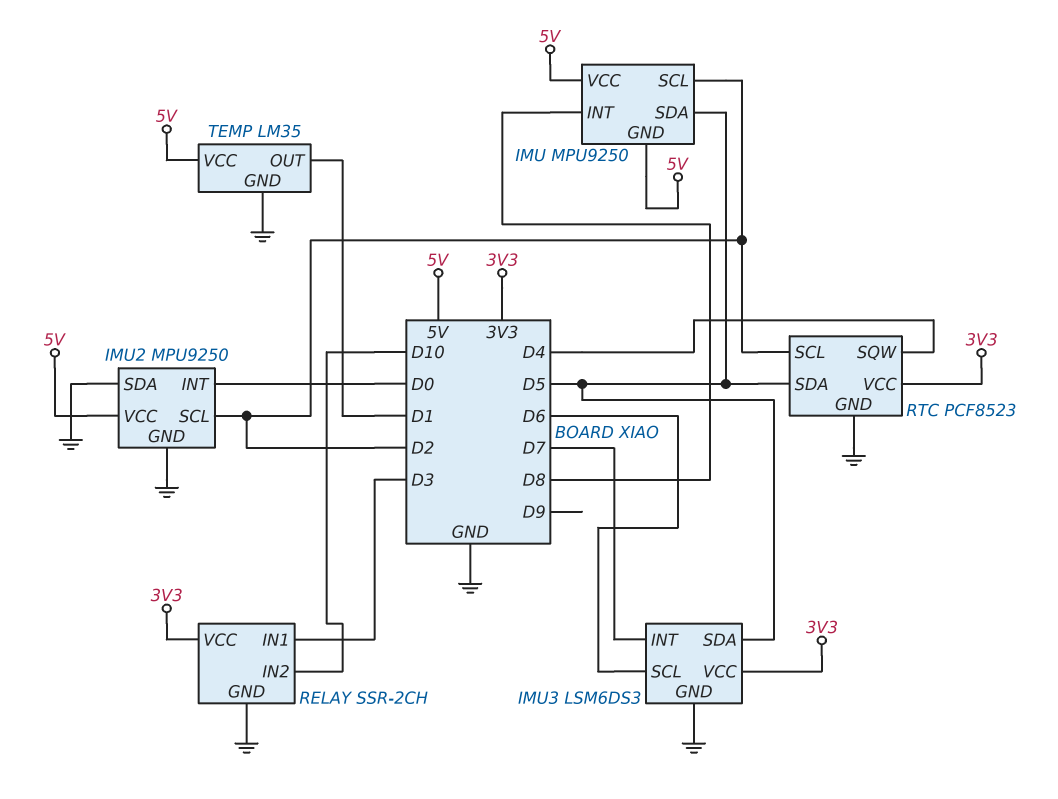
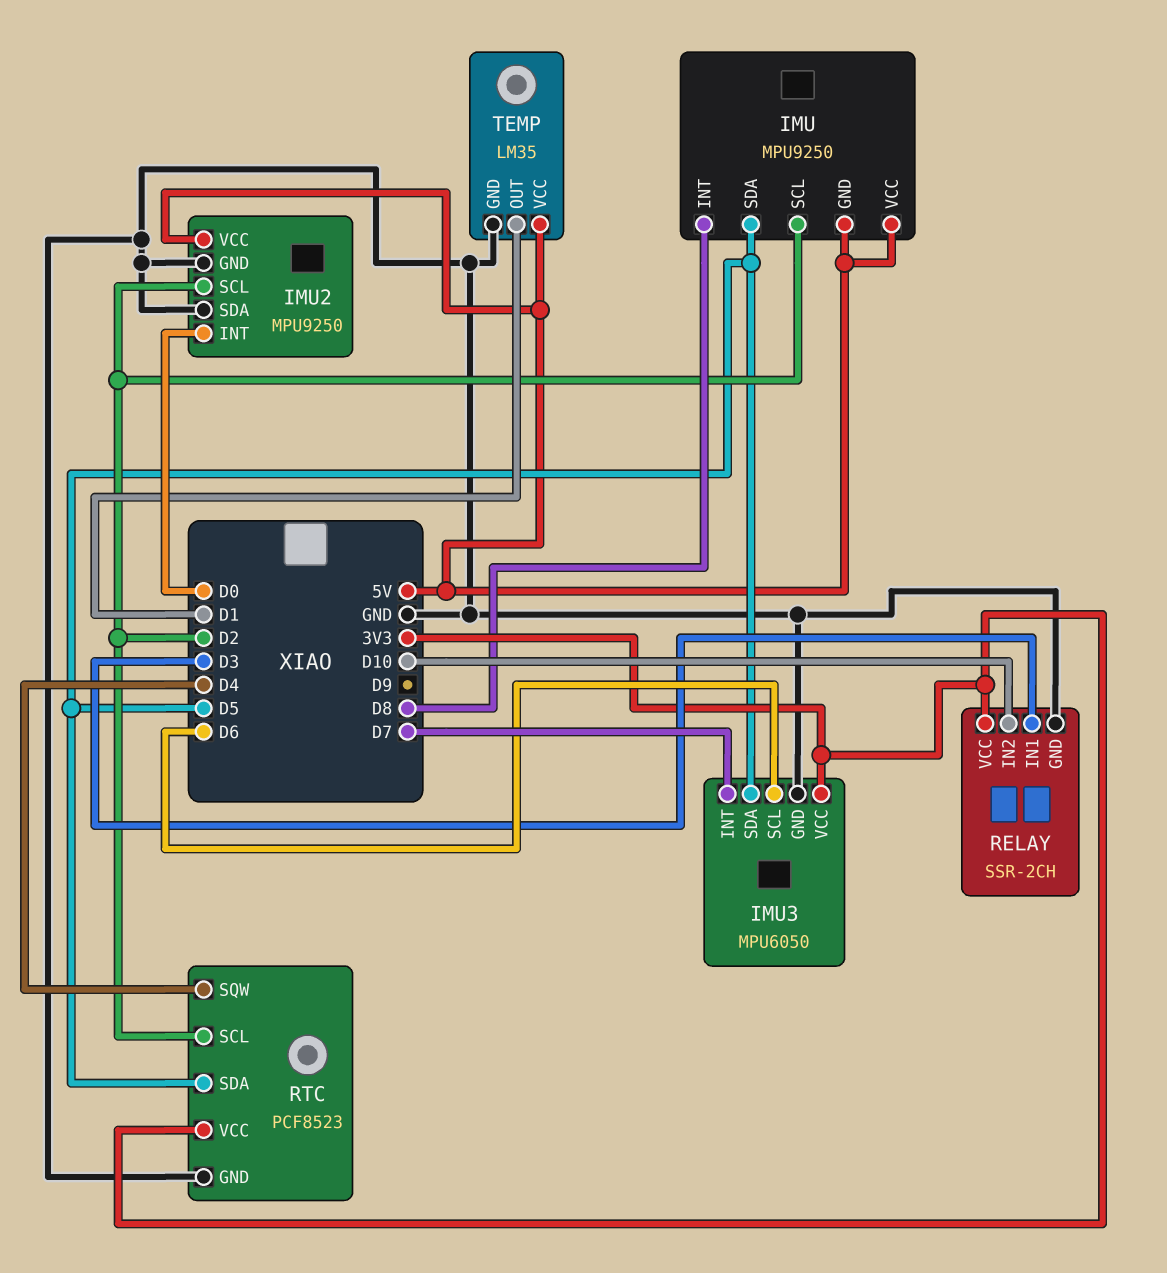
IMU3: LSM6DS3 -> MPU6050

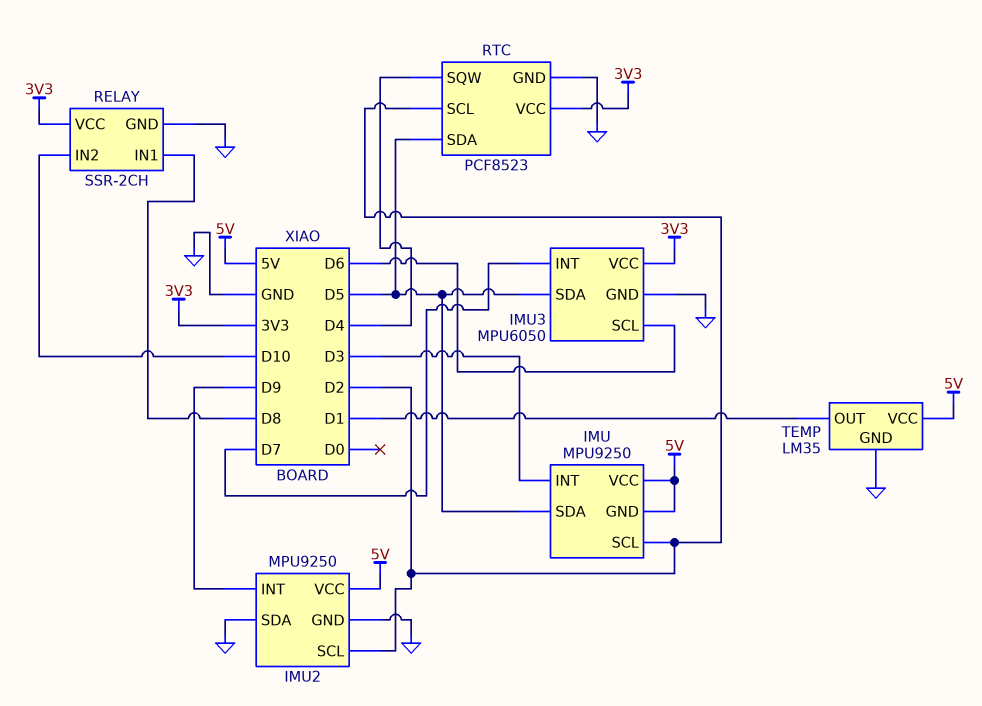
IMU pin INT: D8 -> D3
IMU2 pin INT: D0 -> D9
RELAY pin IN1: D3 -> D8

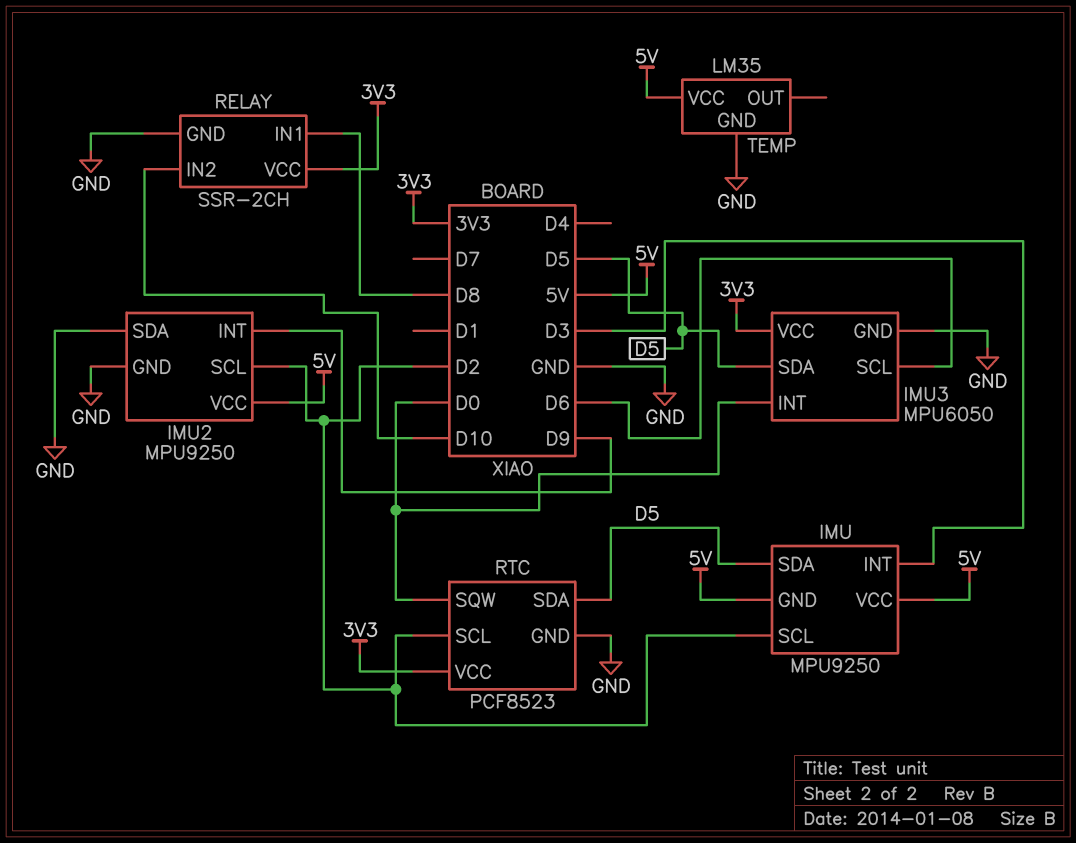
IMU3 pin INT: D7 -> D0
RTC pin SQW: D4 -> D0
TEMP pin OUT: D1 -> none

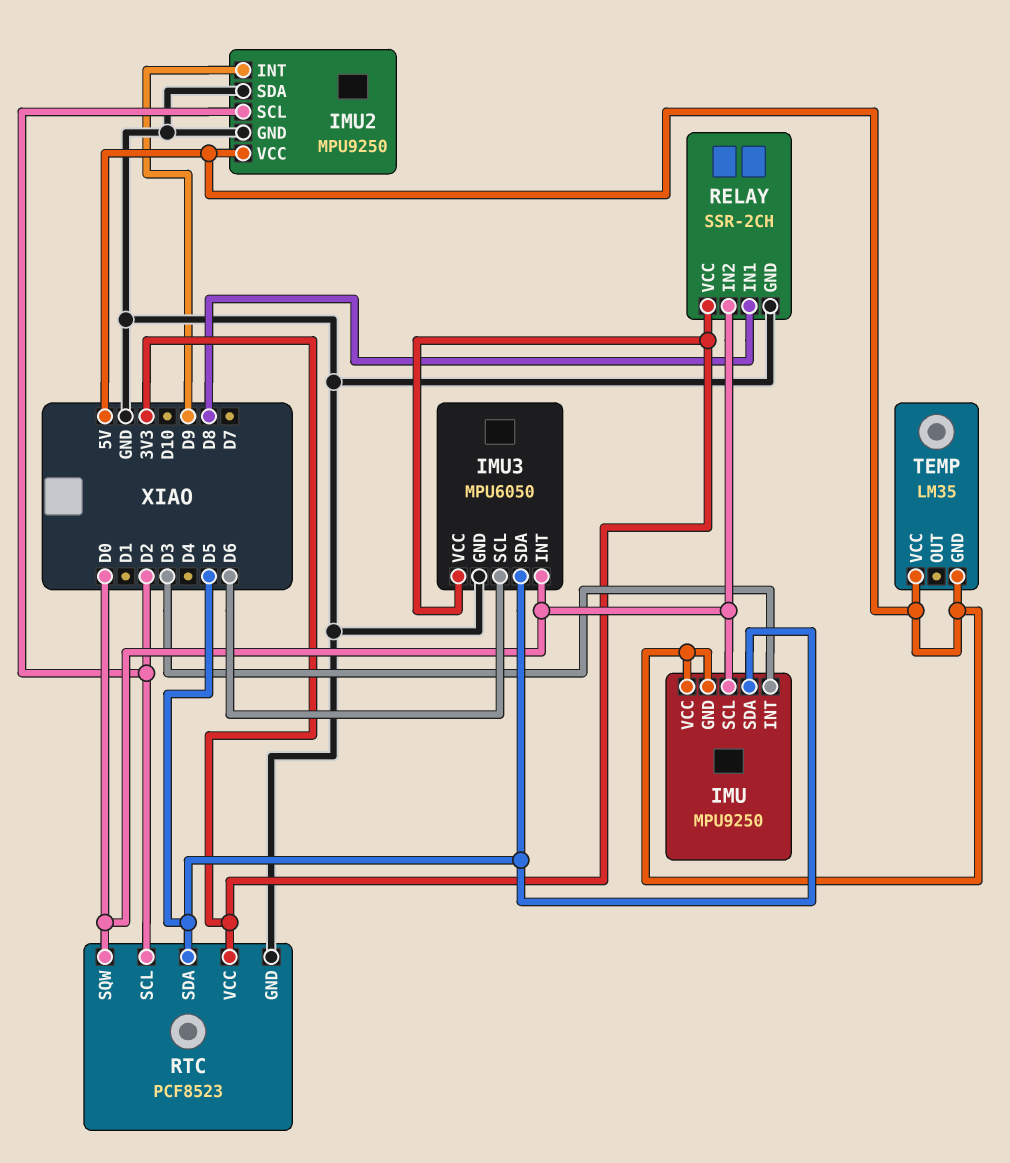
IMU pin SCL: D2 -> D0
RELAY pin IN2: D10 -> D0
TEMP pin GND: GND -> 5V

